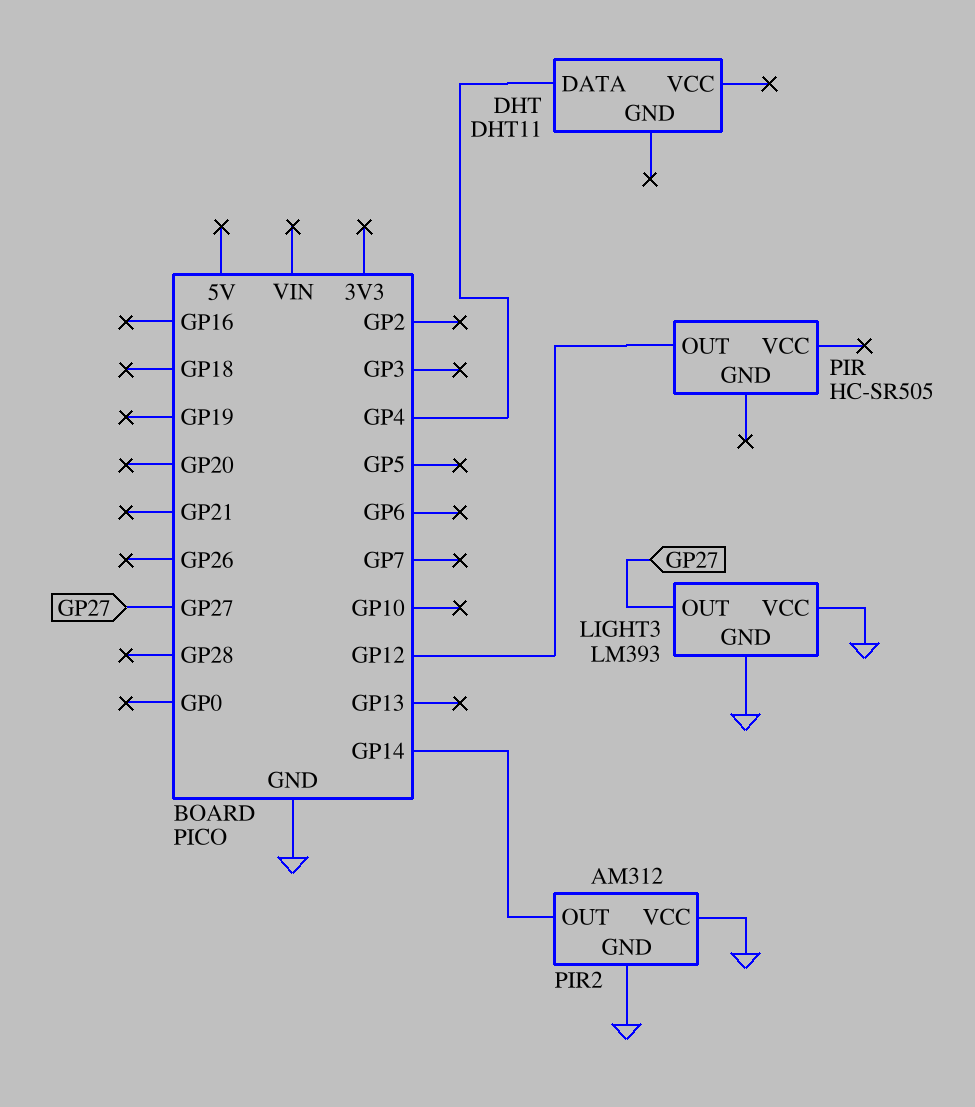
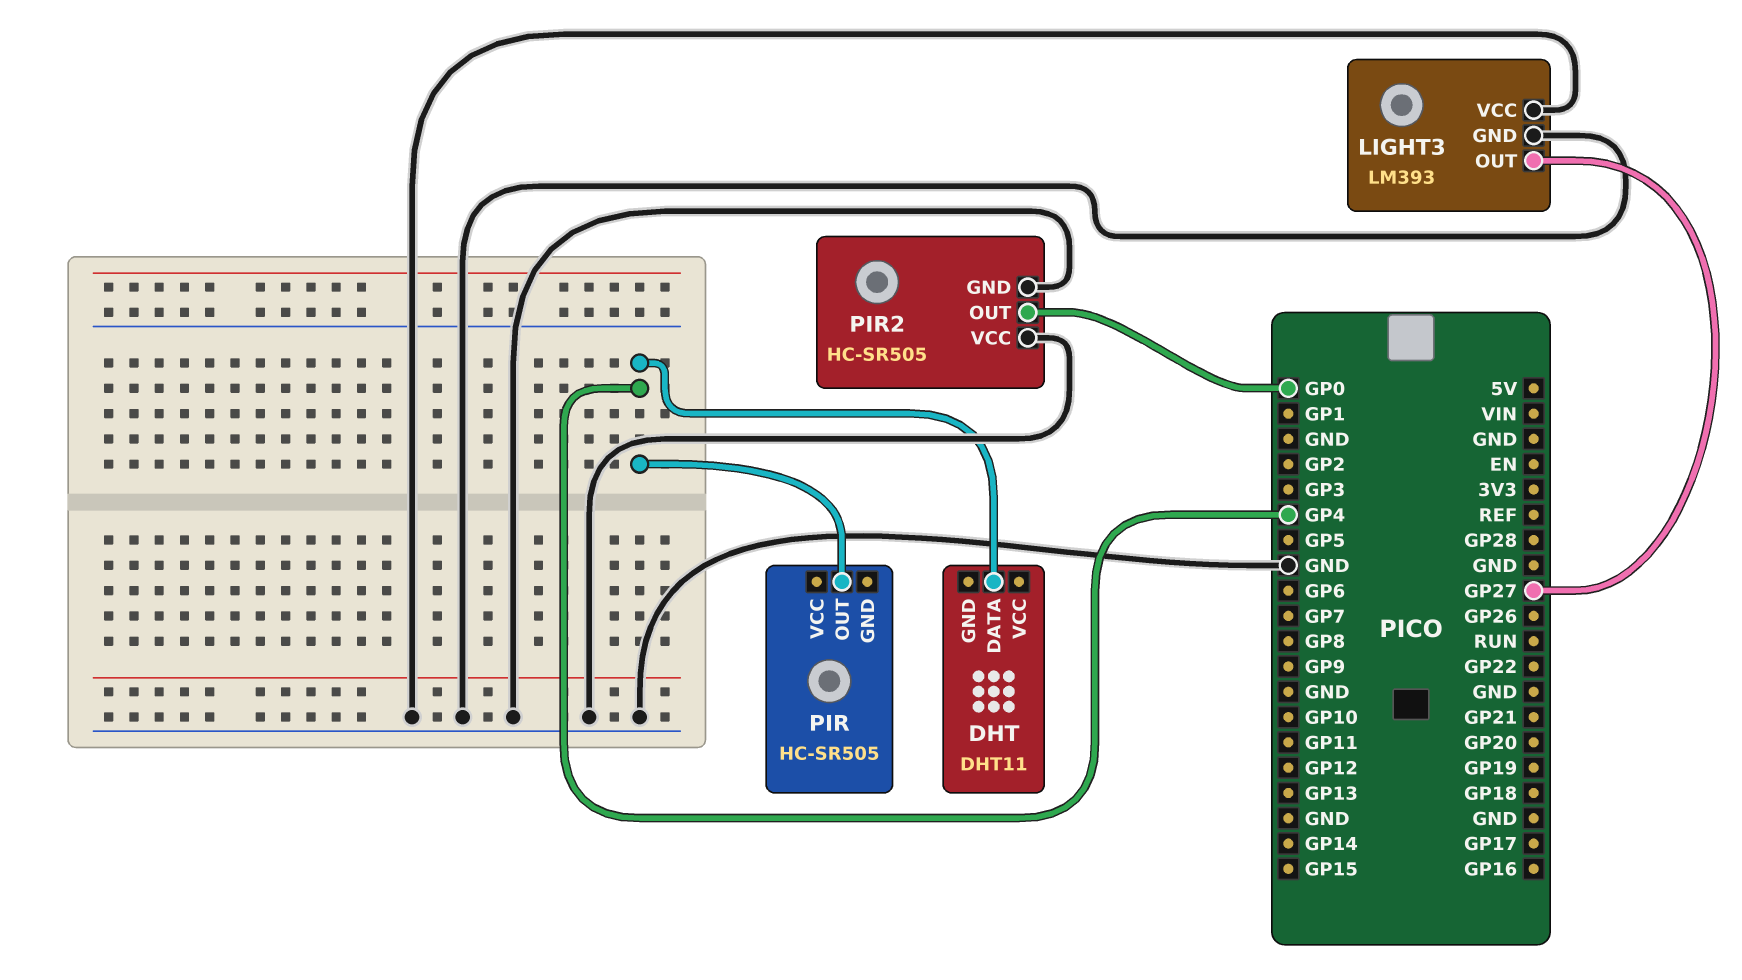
PIR pin OUT: GP12 -> GP4
PIR2: AM312 -> HC-SR505
PIR2 pin OUT: GP14 -> GP0

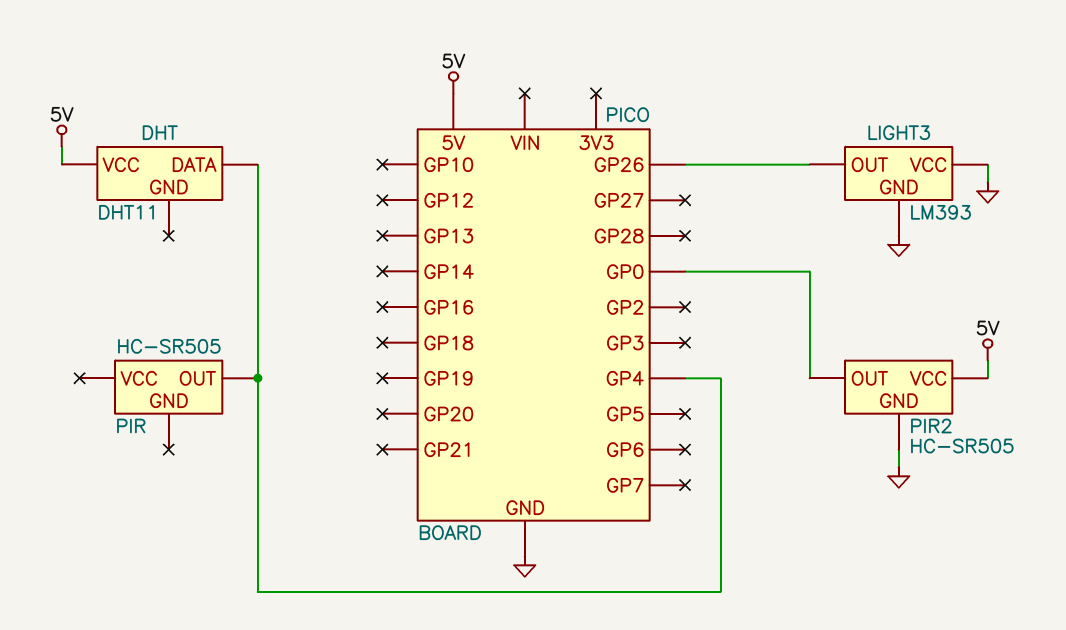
DHT pin VCC: none -> 5V
LIGHT3 pin OUT: GP27 -> GP26
PIR2 pin VCC: GND -> 5V

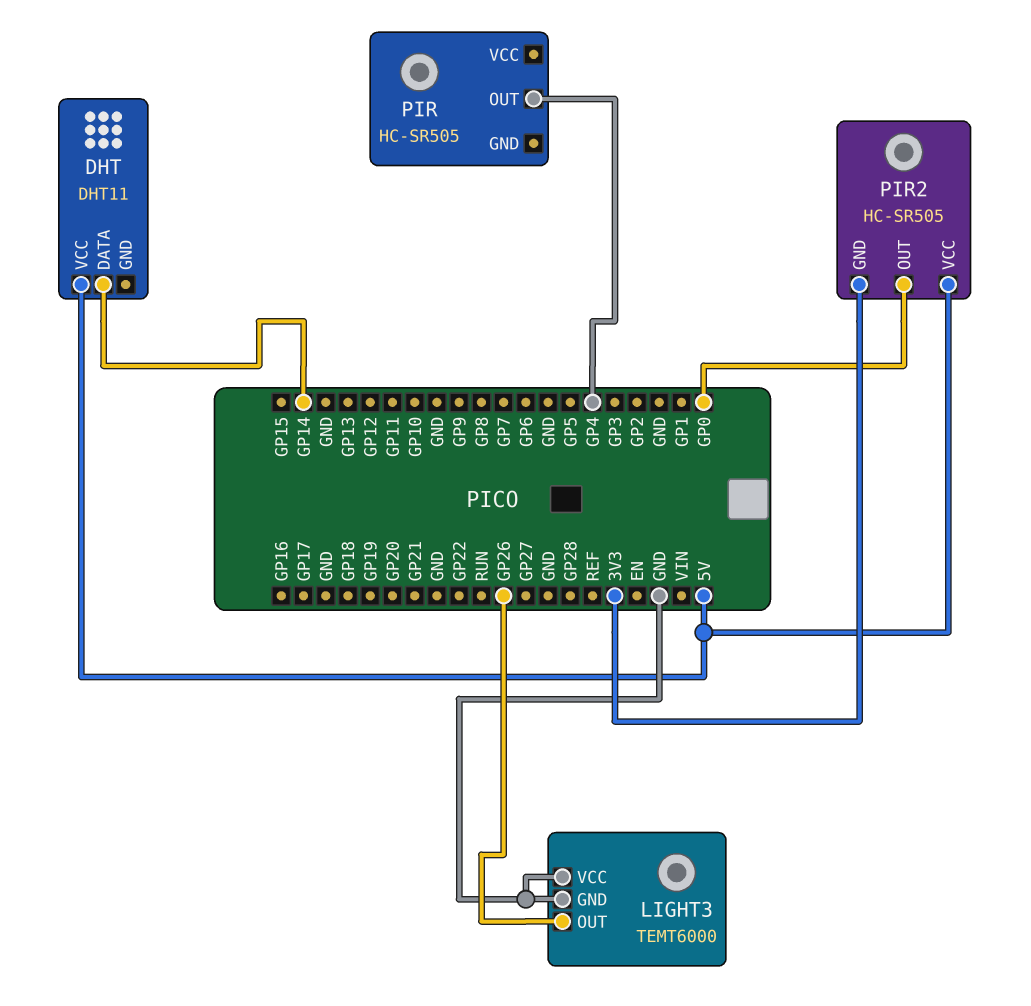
DHT pin DATA: GP4 -> GP14
LIGHT3: LM393 -> TEMT6000
PIR2 pin GND: GND -> 3V3

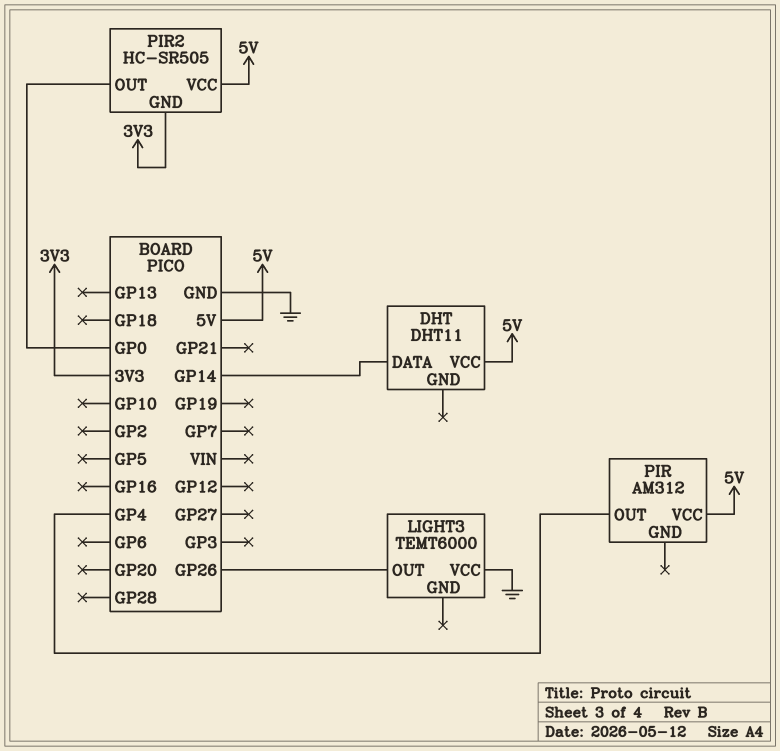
LIGHT3 pin GND: GND -> none
PIR: HC-SR505 -> AM312
PIR pin VCC: none -> 5V

